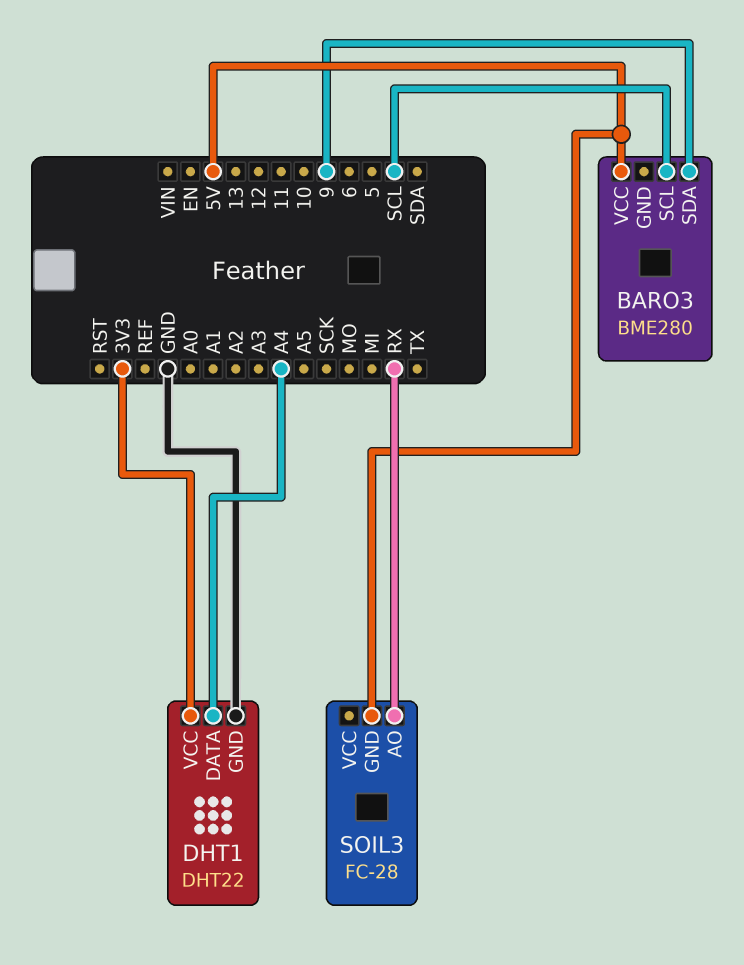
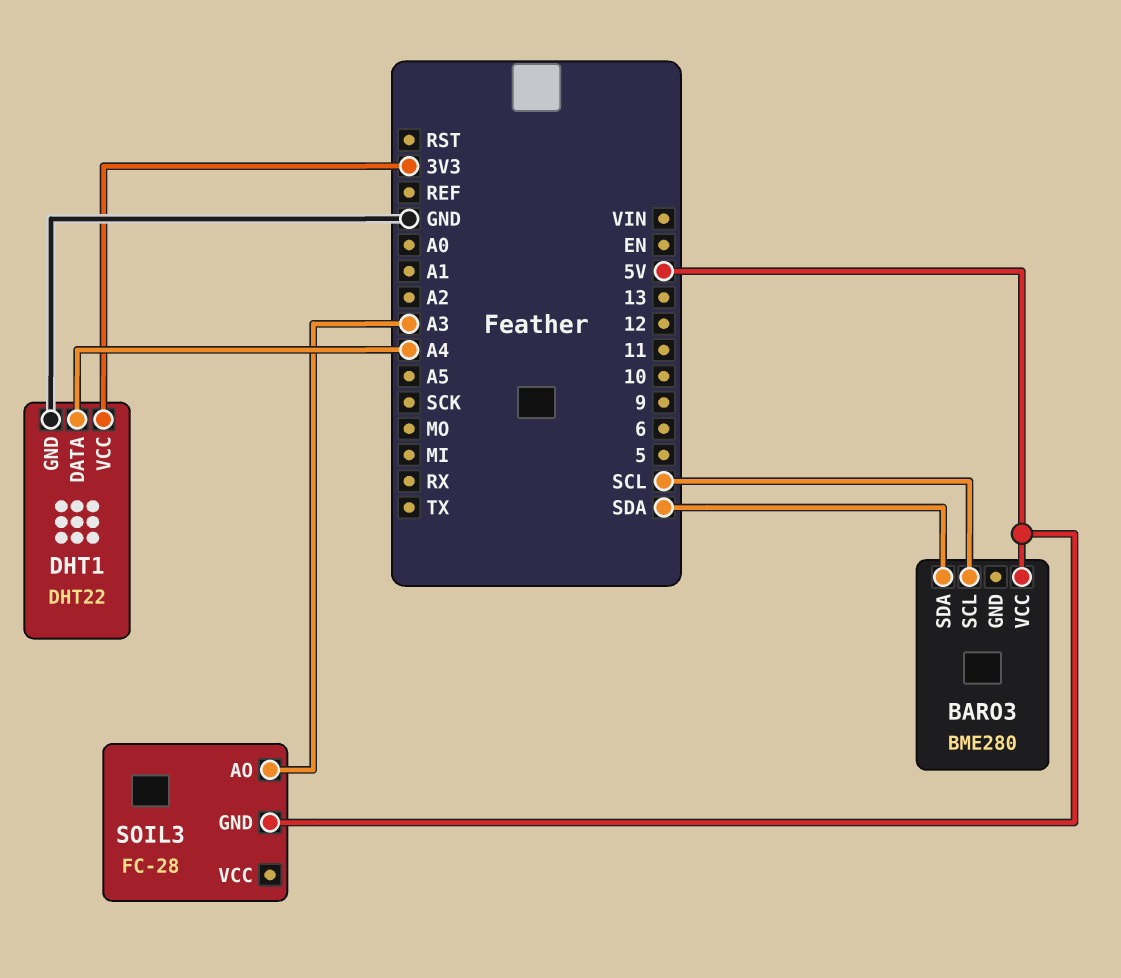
BARO3 pin SDA: 9 -> SDA
SOIL3 pin AO: RX -> A3

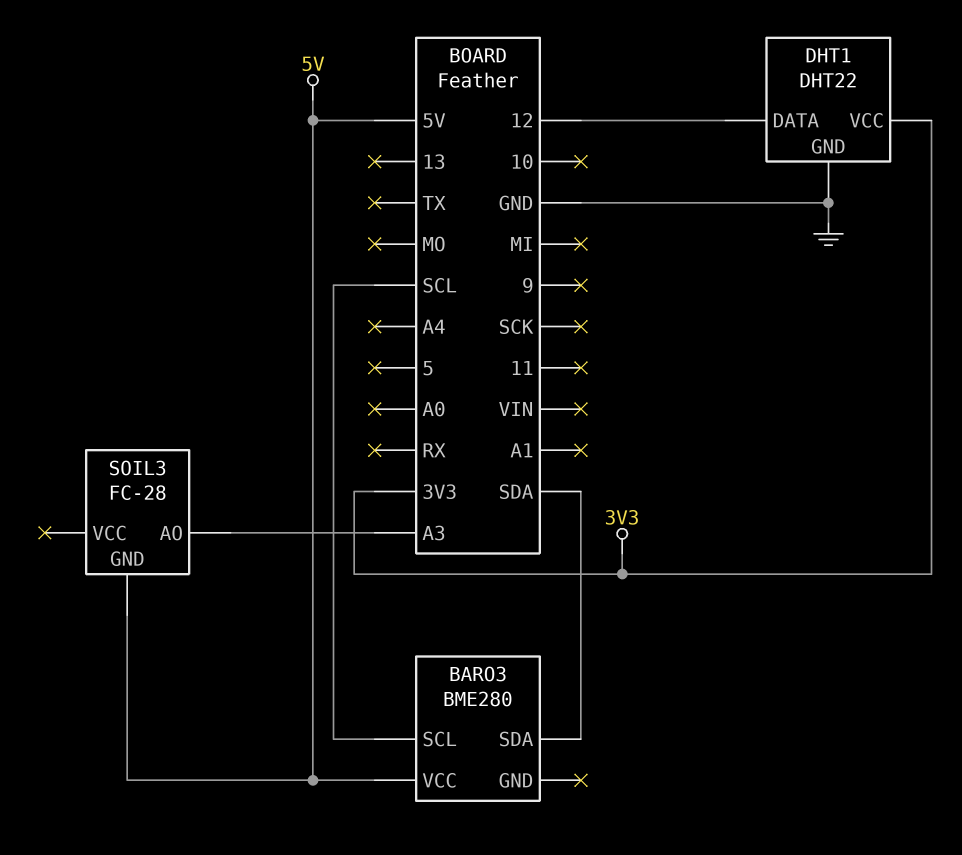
DHT1 pin DATA: A4 -> 12

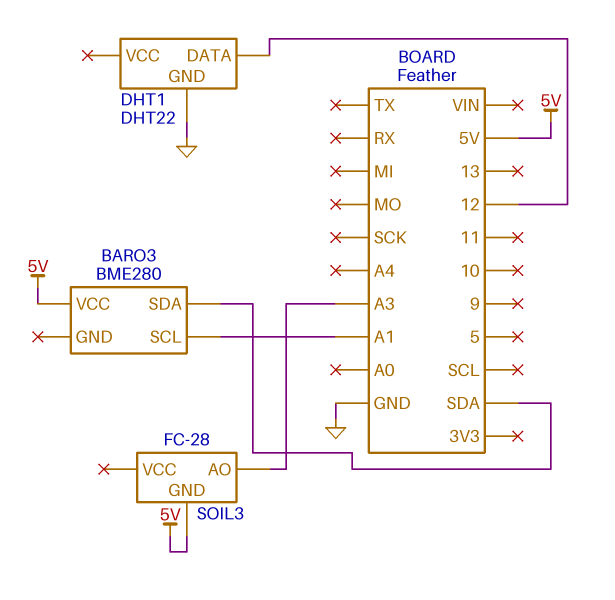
BARO3 pin SCL: SCL -> A1
DHT1 pin VCC: 3V3 -> none

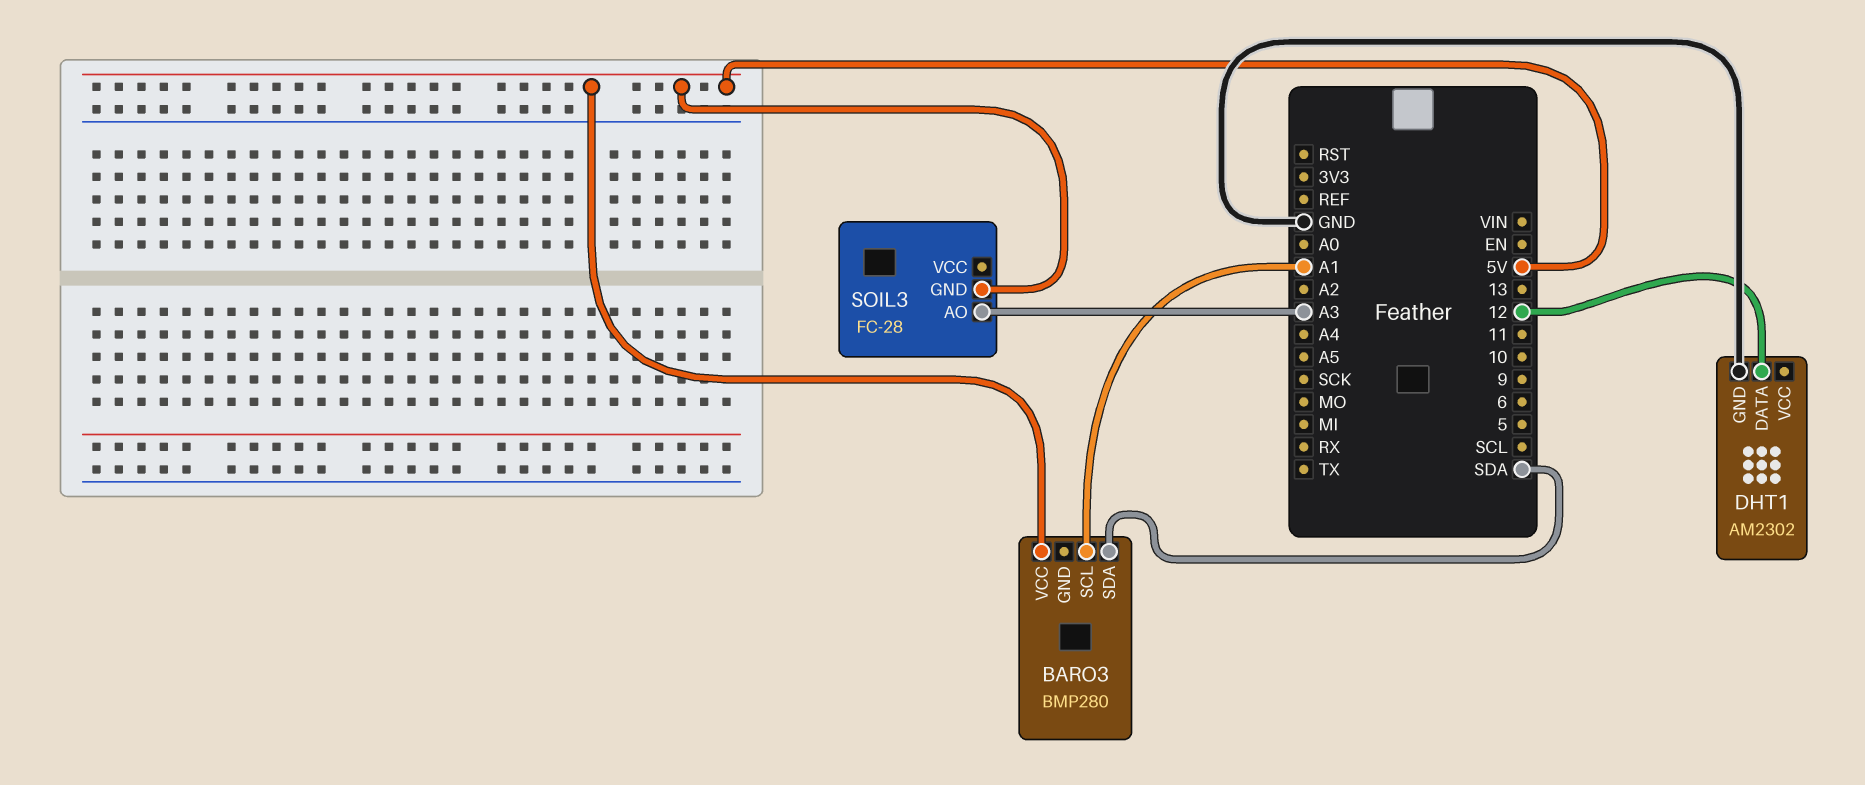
BARO3: BME280 -> BMP280
DHT1: DHT22 -> AM2302

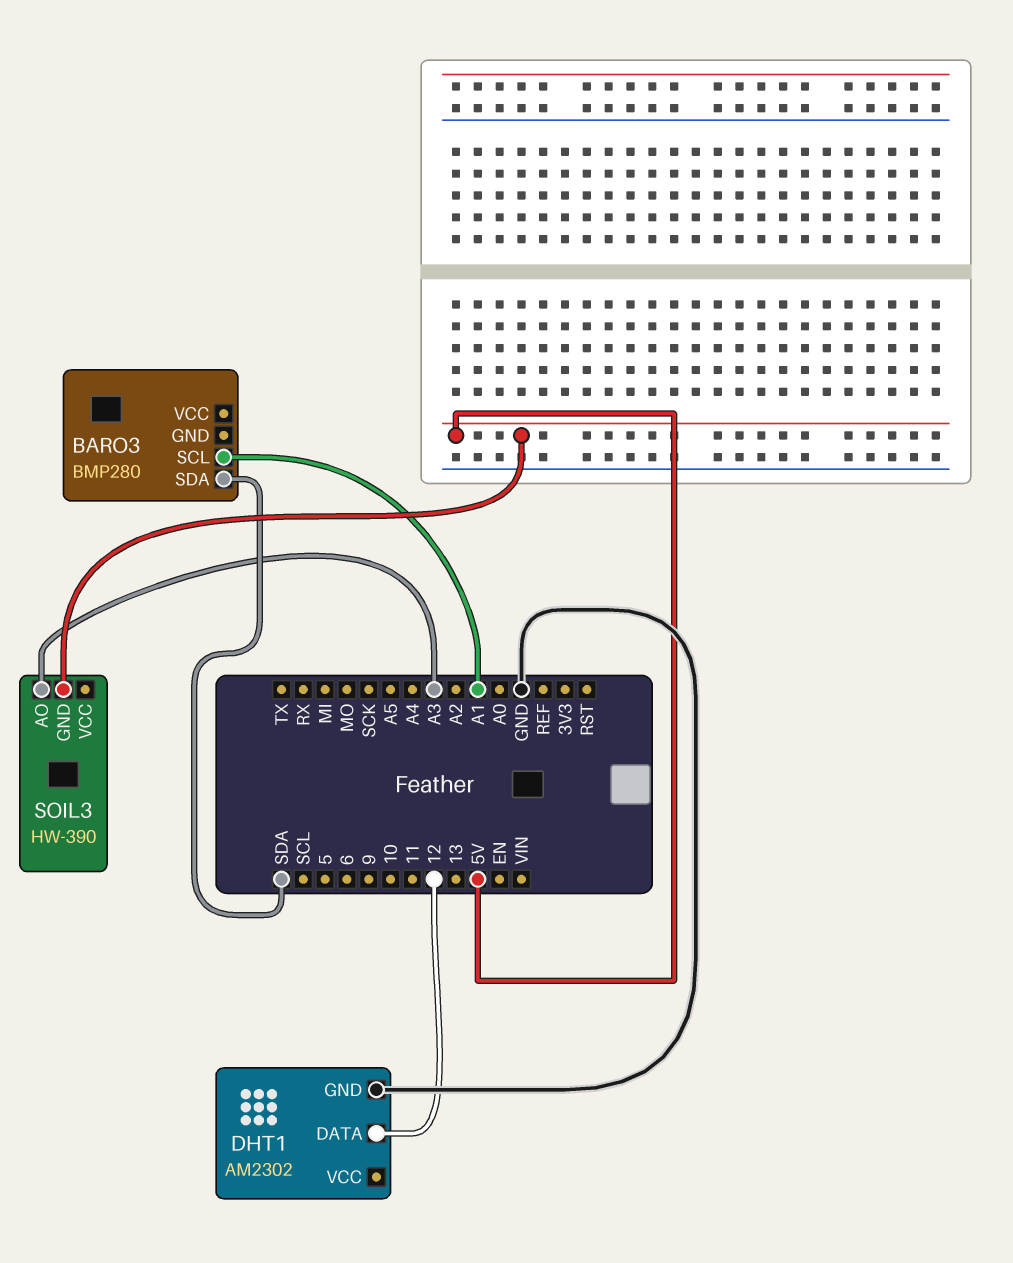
BARO3 pin VCC: 5V -> none
SOIL3: FC-28 -> HW-390

